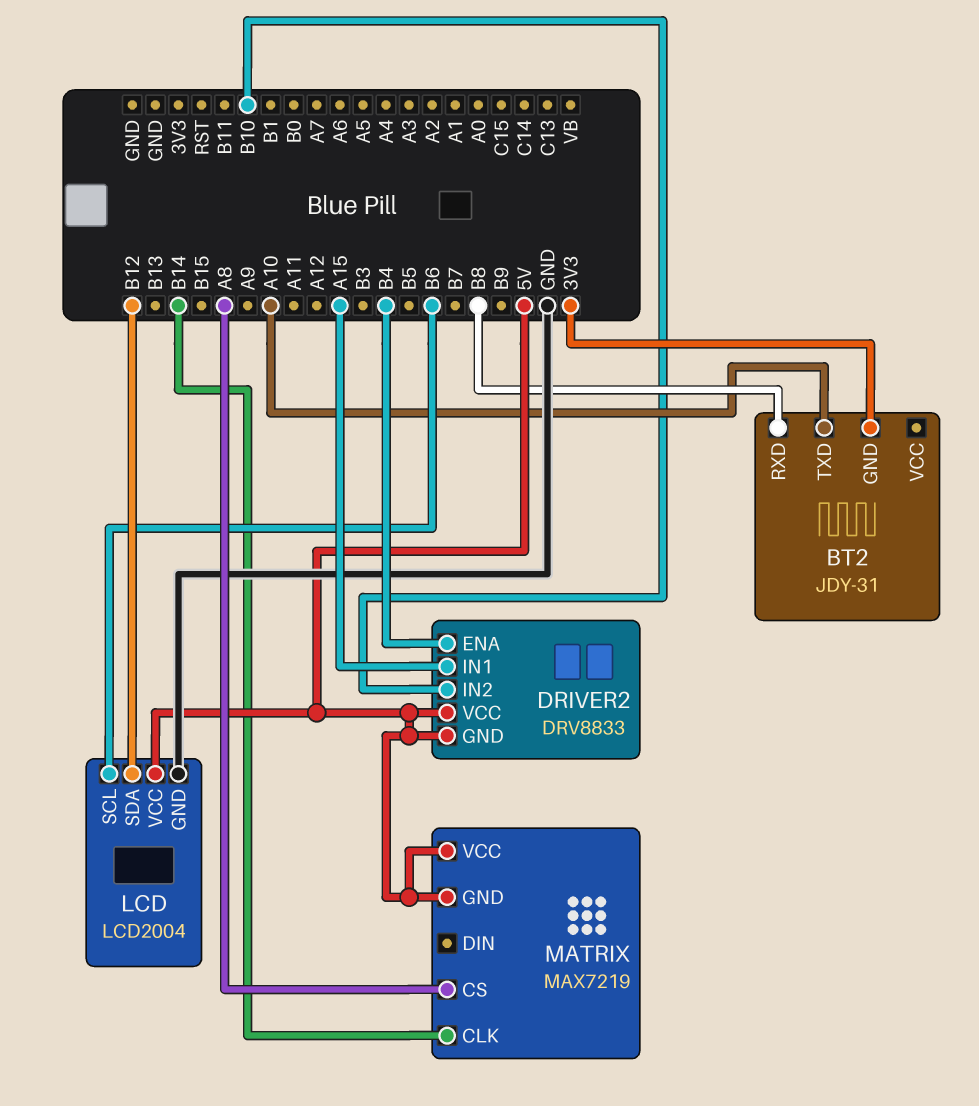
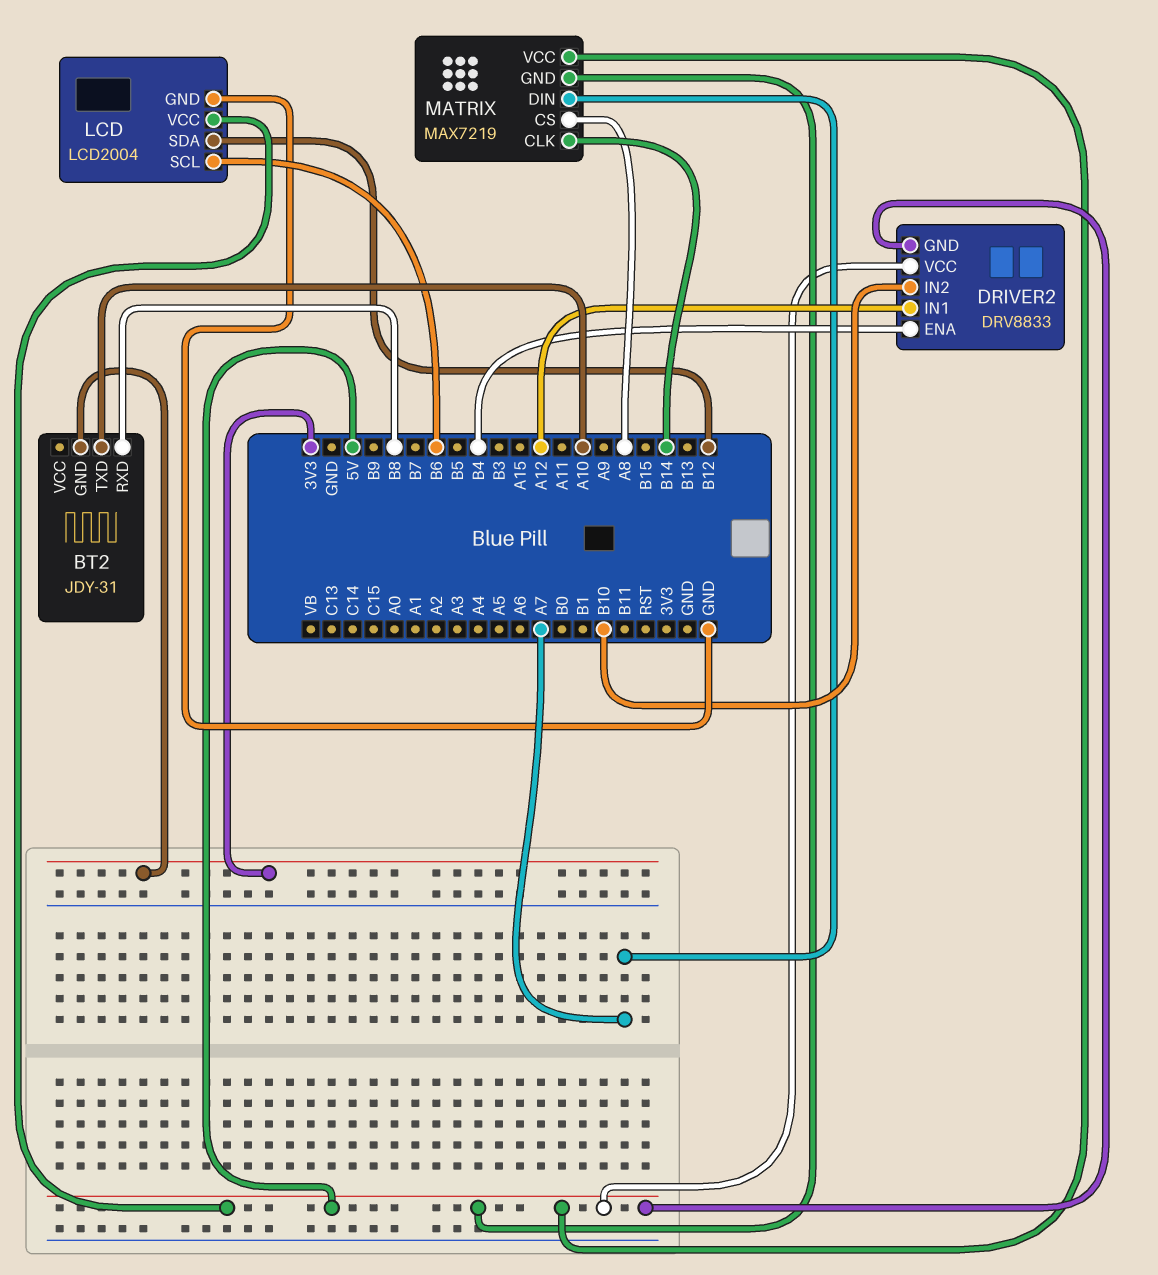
DRIVER2 pin IN1: A15 -> A12
MATRIX pin DIN: none -> A7

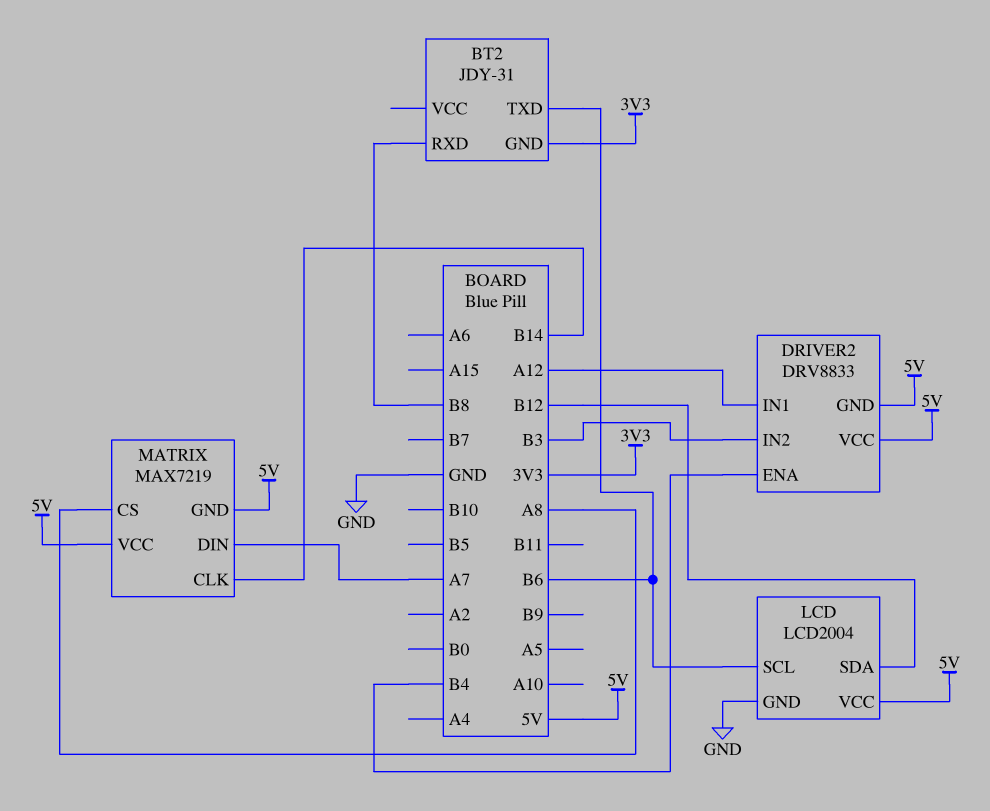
BT2 pin TXD: A10 -> B6
DRIVER2 pin IN2: B10 -> B3

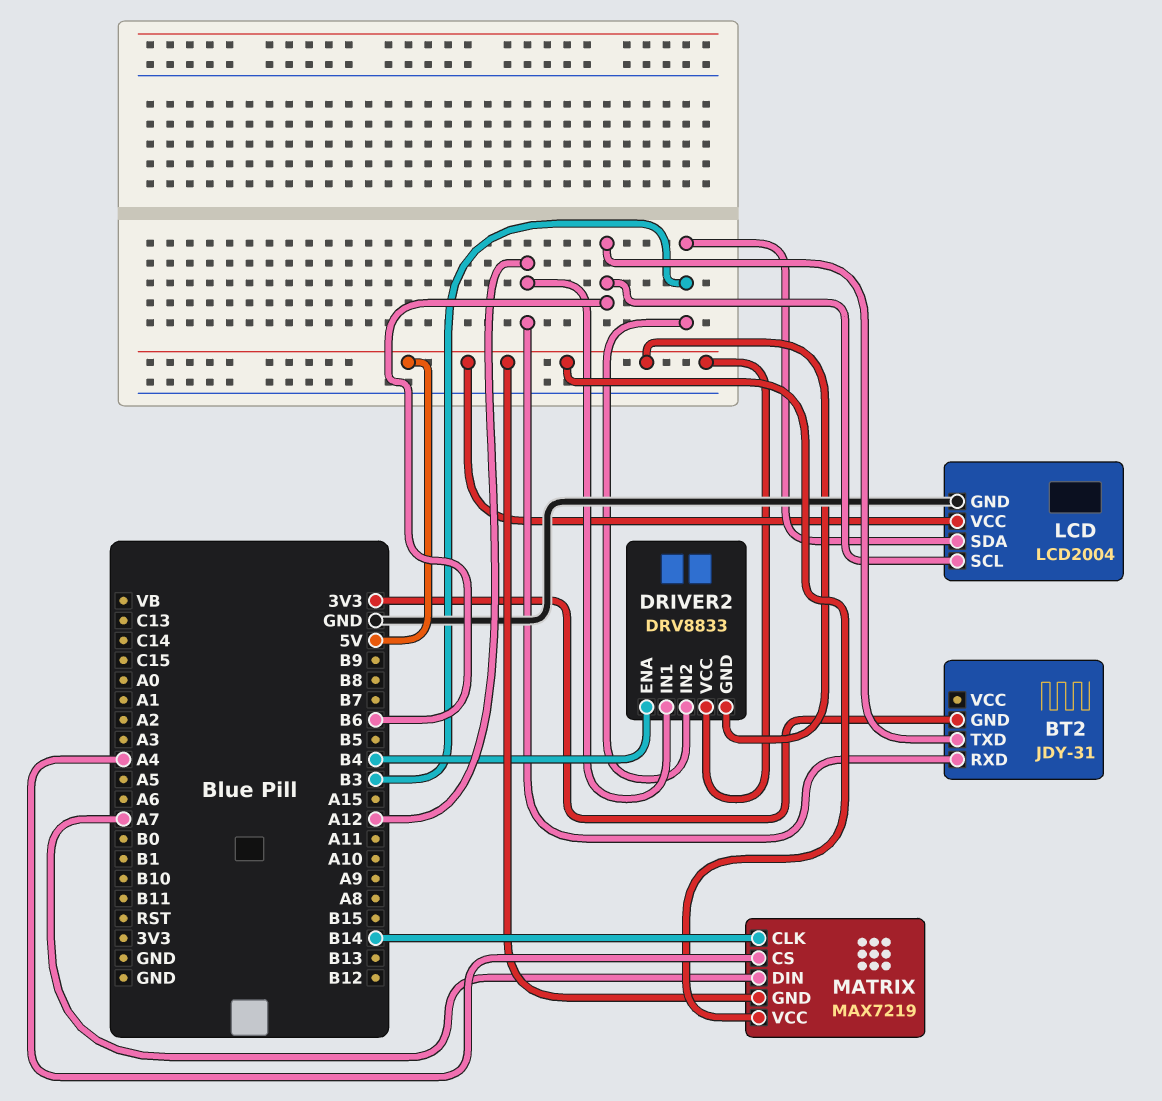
BT2 pin RXD: B8 -> A12
LCD pin SDA: B12 -> B3
MATRIX pin CS: A8 -> A4

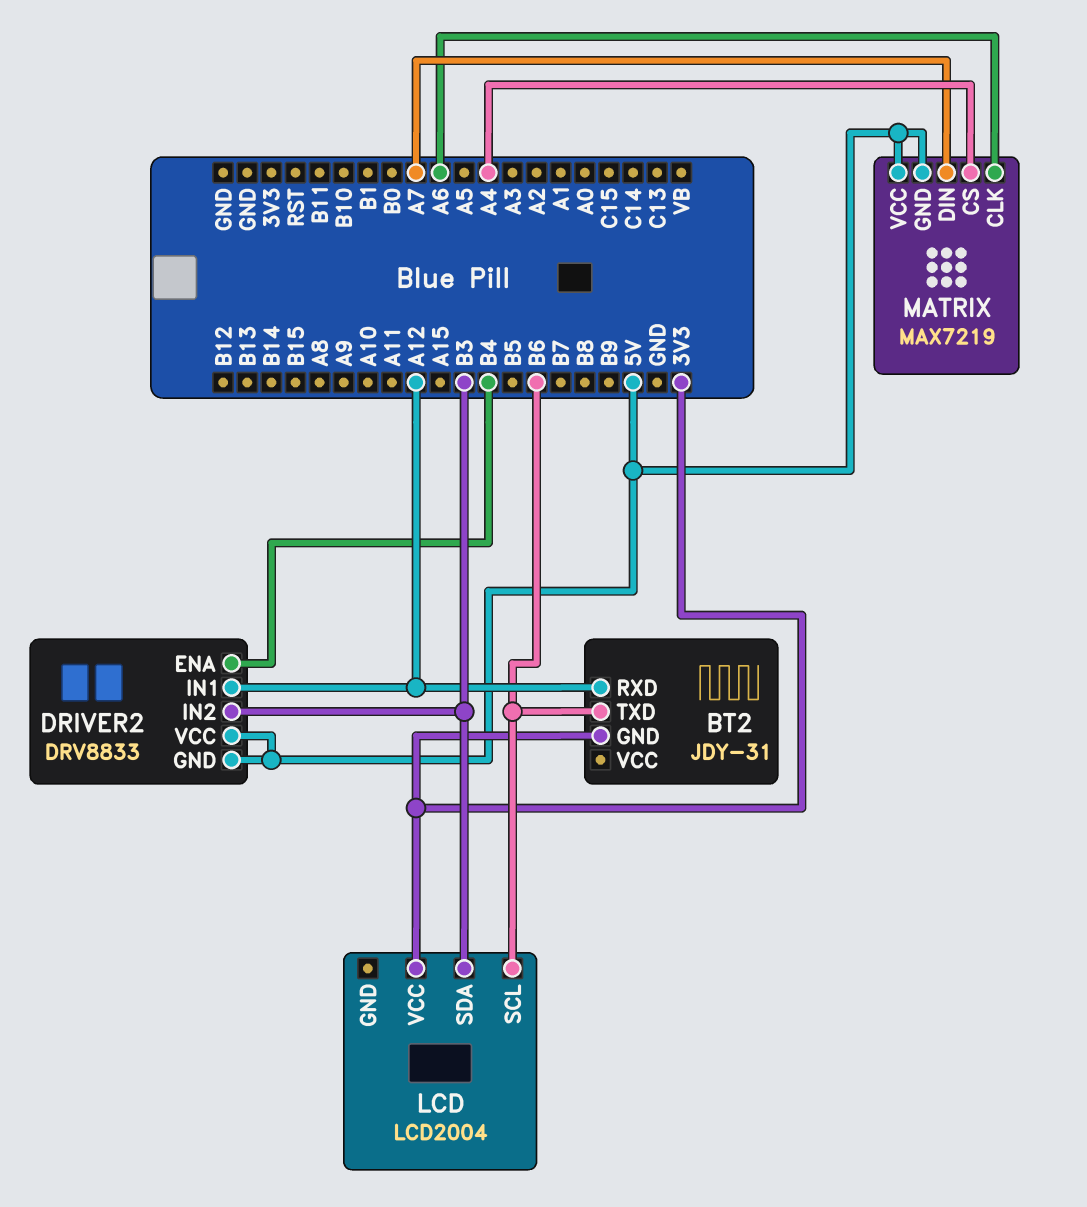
LCD pin GND: GND -> none
LCD pin VCC: 5V -> 3V3
MATRIX pin CLK: B14 -> A6

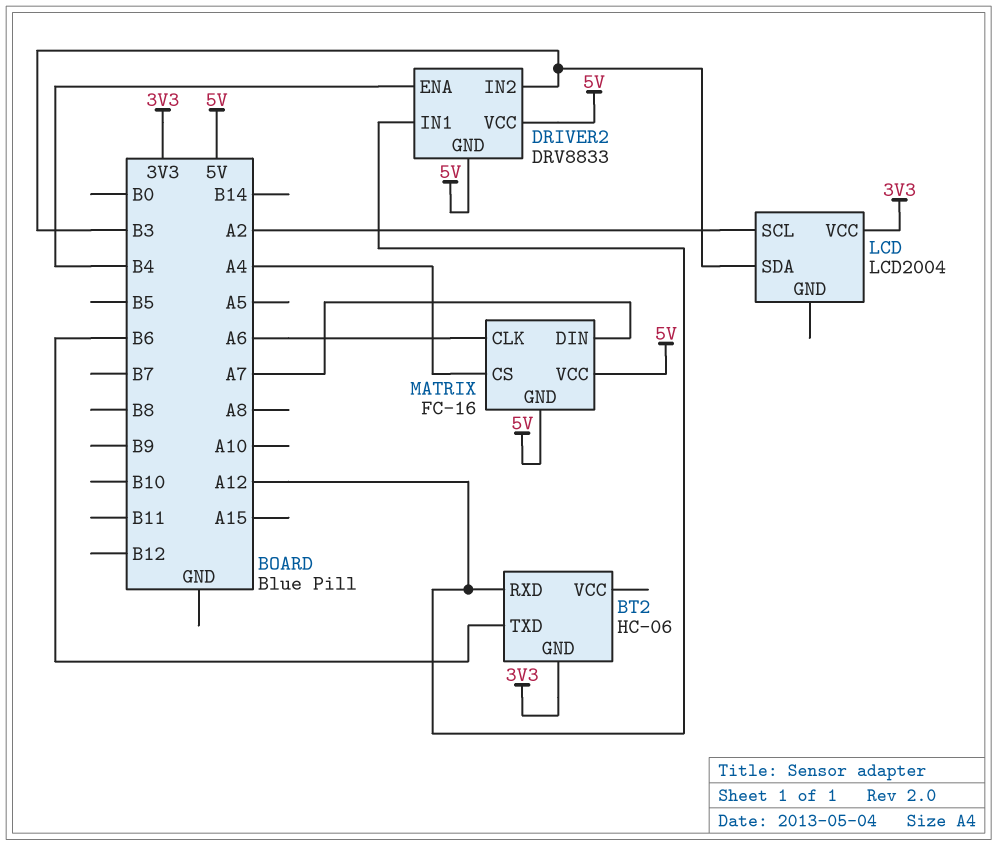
BT2: JDY-31 -> HC-06
LCD pin SCL: B6 -> A2
MATRIX: MAX7219 -> FC-16

